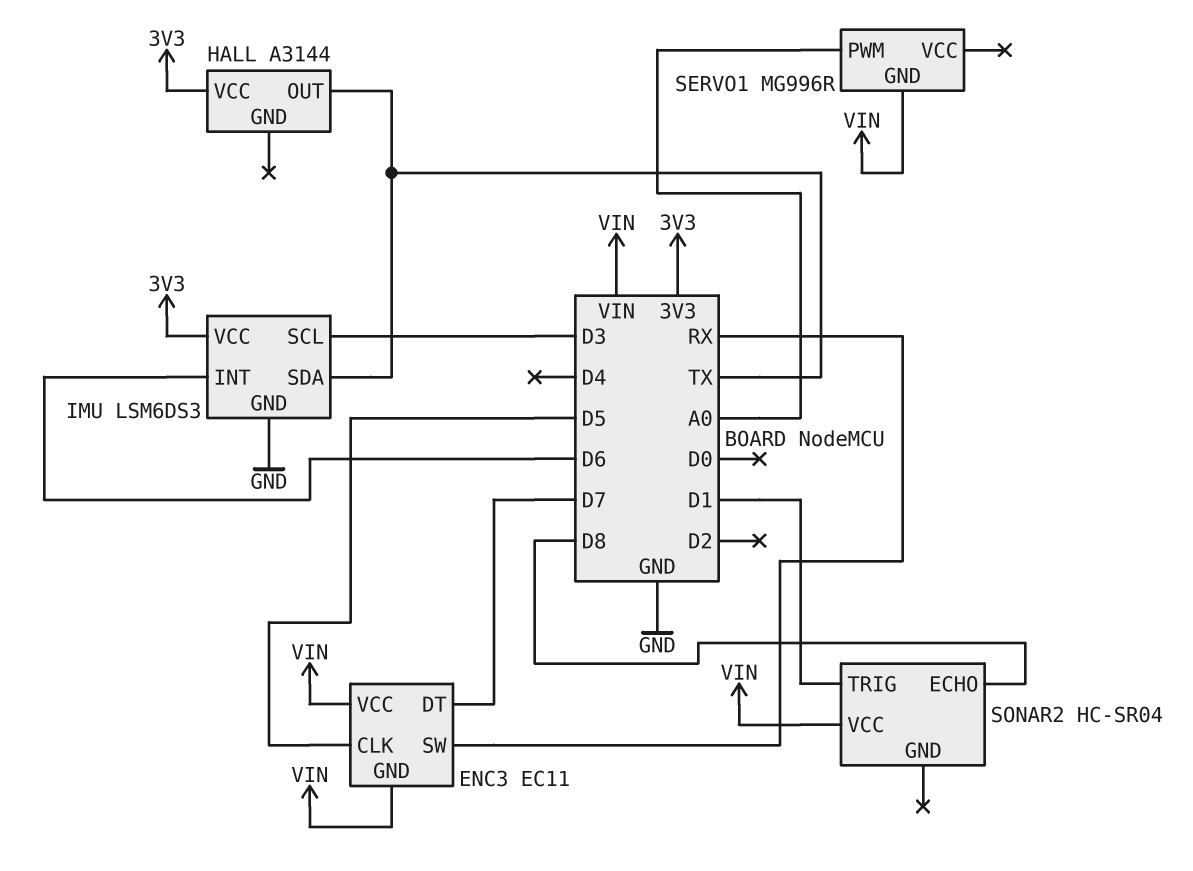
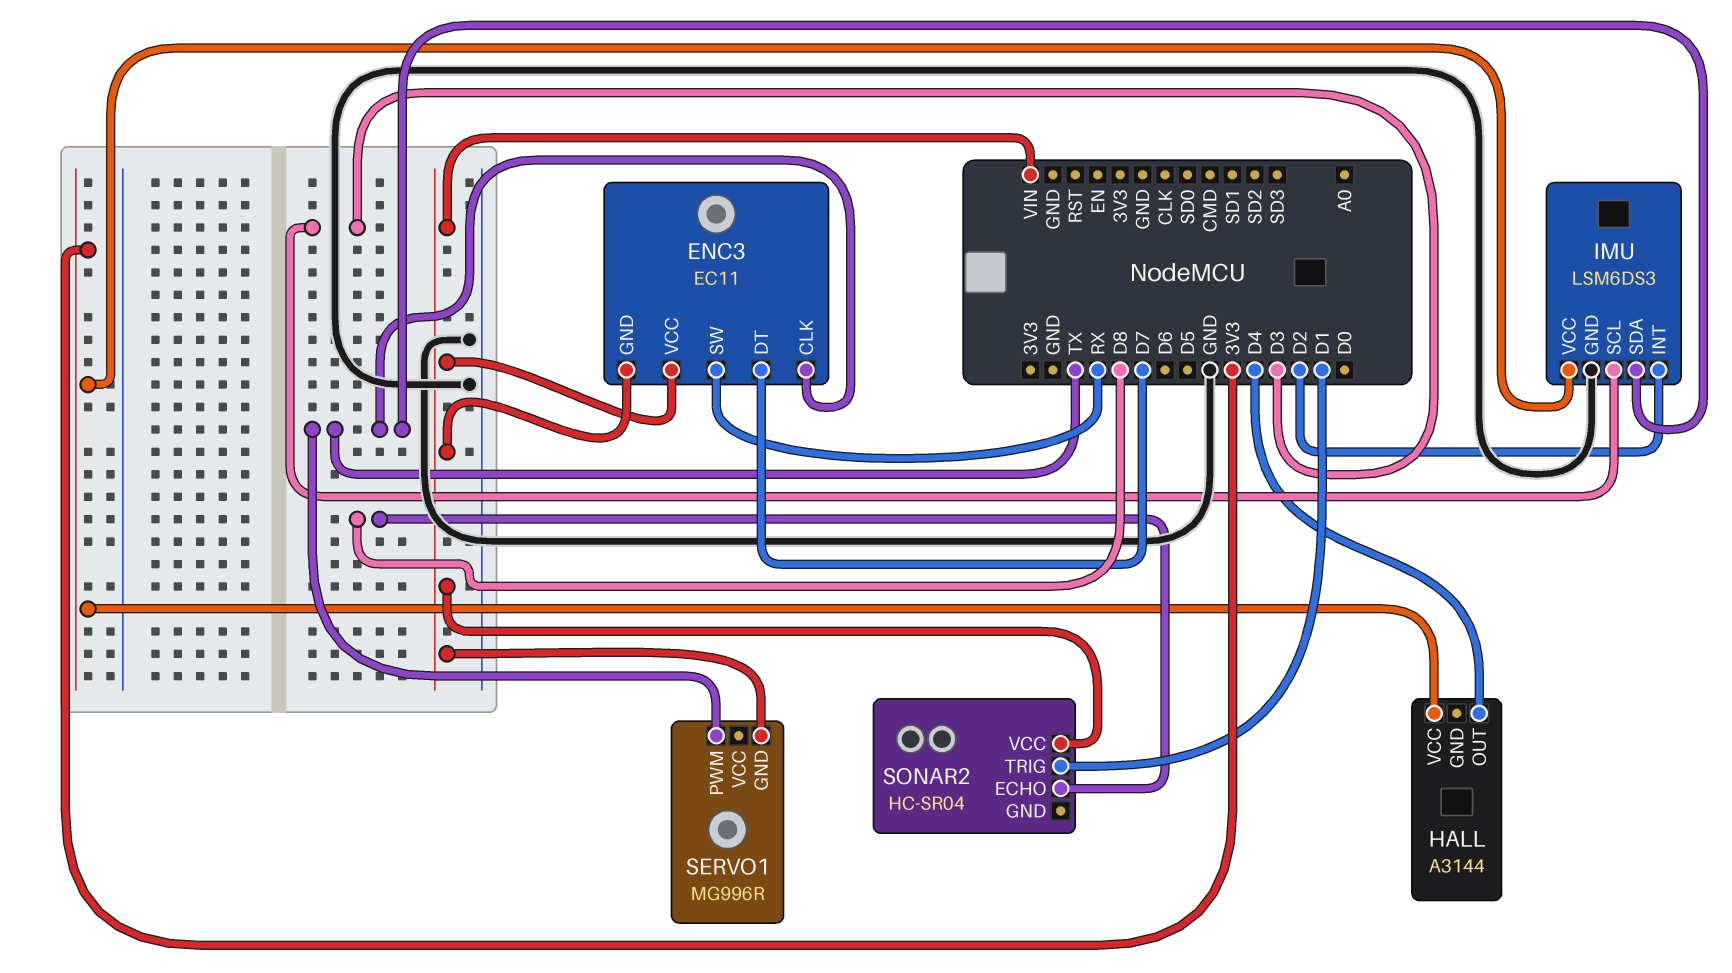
ENC3 pin CLK: D5 -> TX
HALL pin OUT: TX -> D4
IMU pin INT: D6 -> D2
SERVO1 pin PWM: A0 -> TX

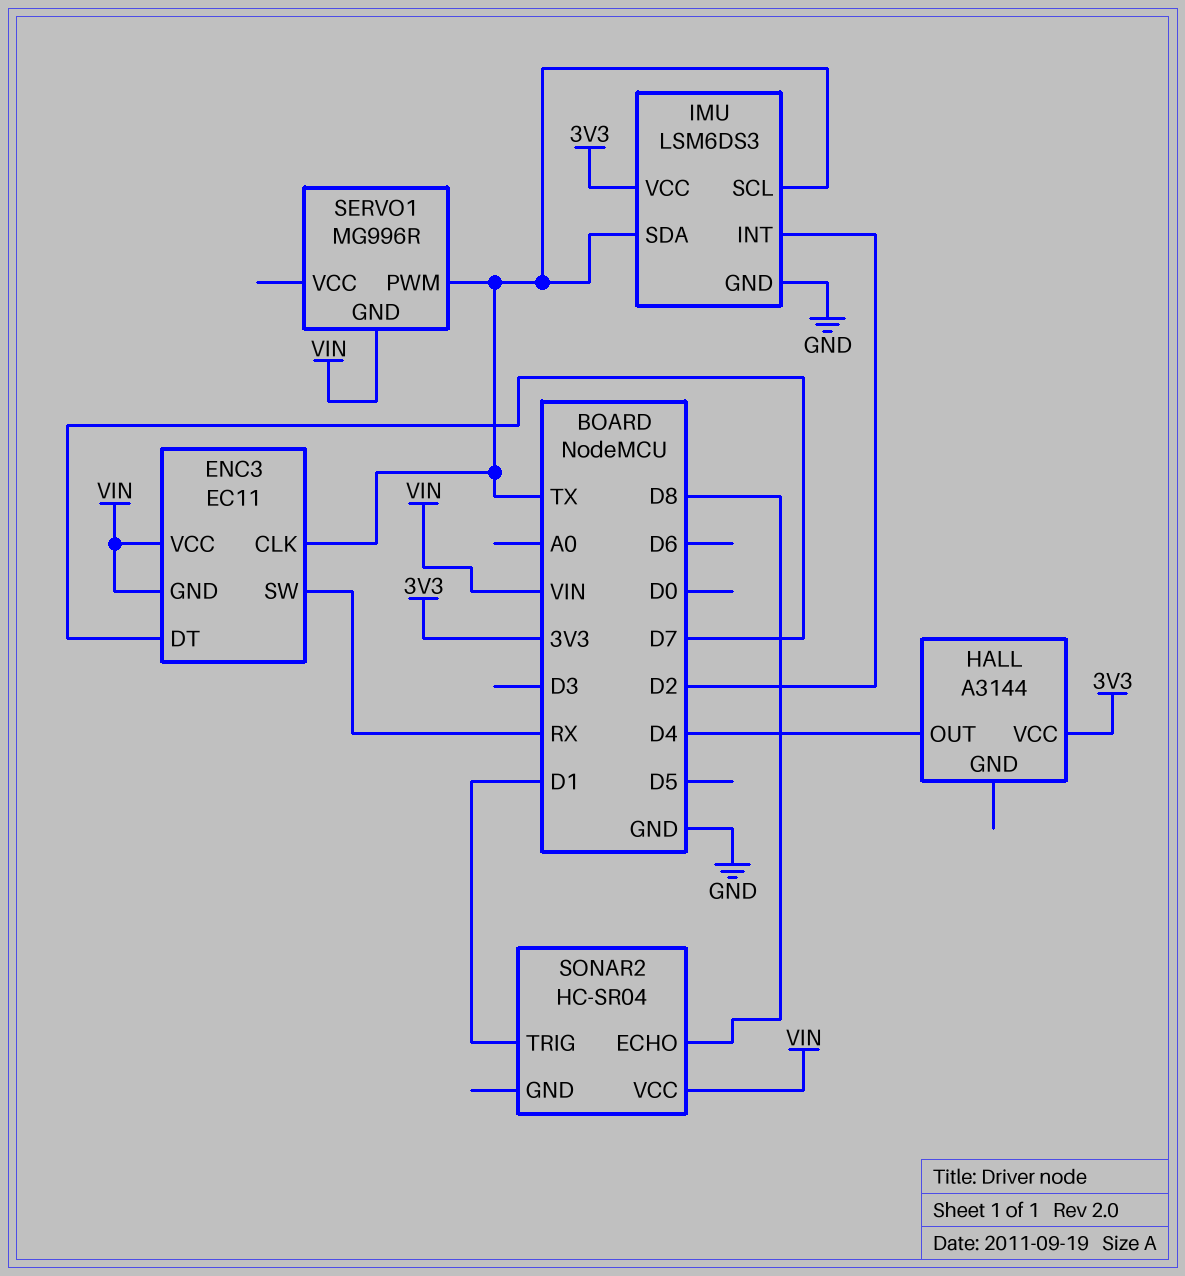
IMU pin SCL: D3 -> TX

